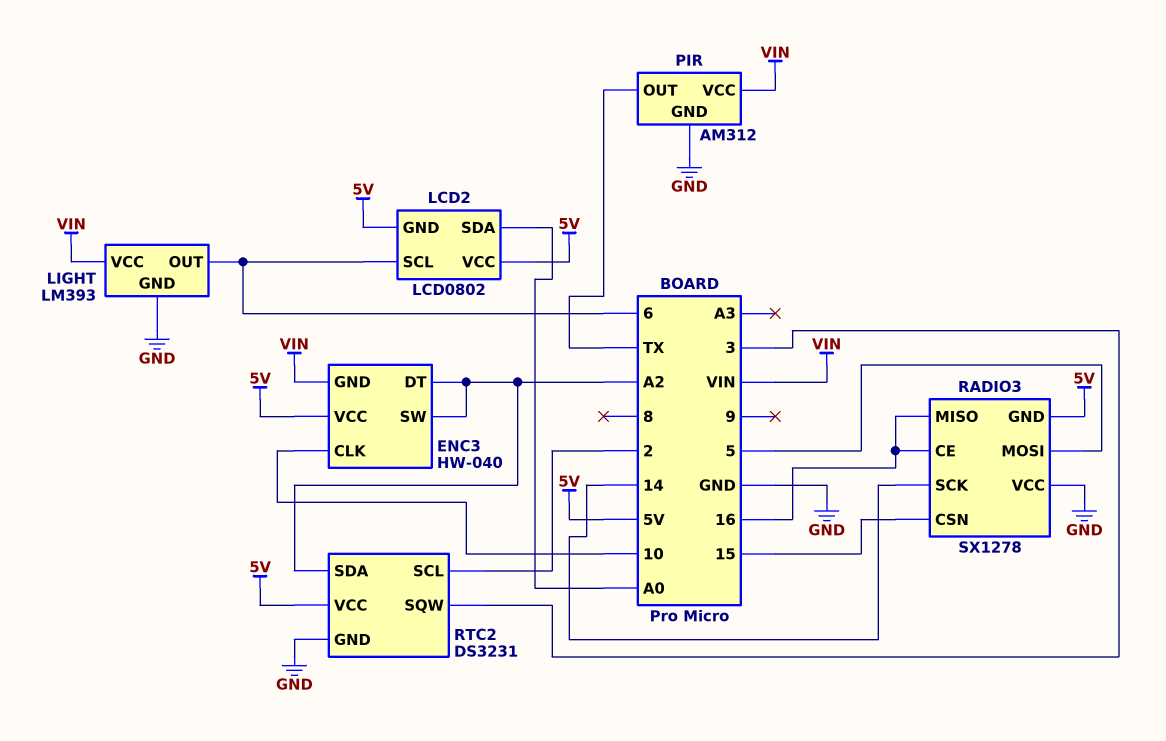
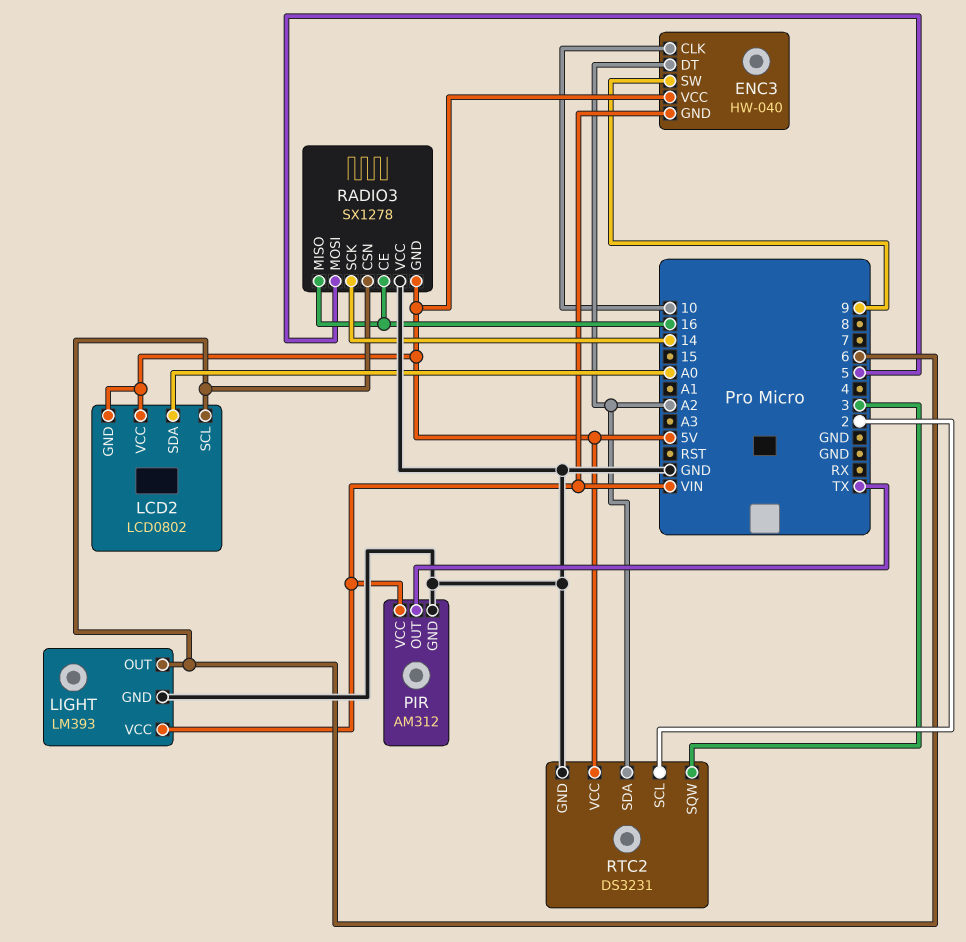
ENC3 pin SW: A2 -> 9
RADIO3 pin CSN: 15 -> 6

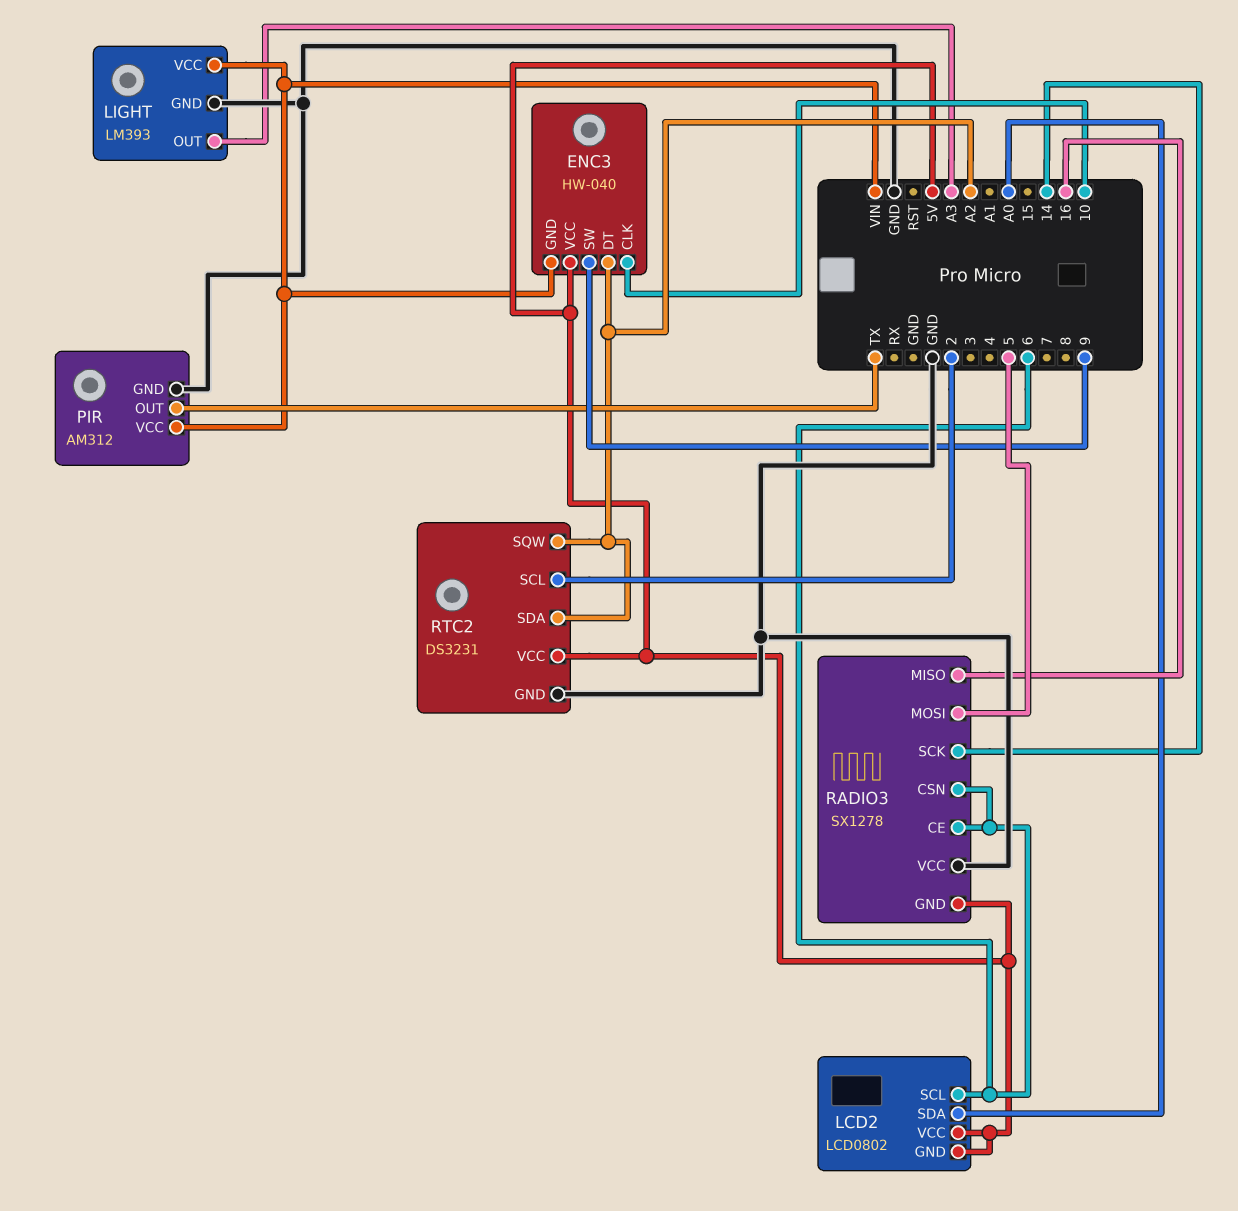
LIGHT pin OUT: 6 -> A3
RADIO3 pin CE: 16 -> 6
RTC2 pin SQW: 3 -> A2

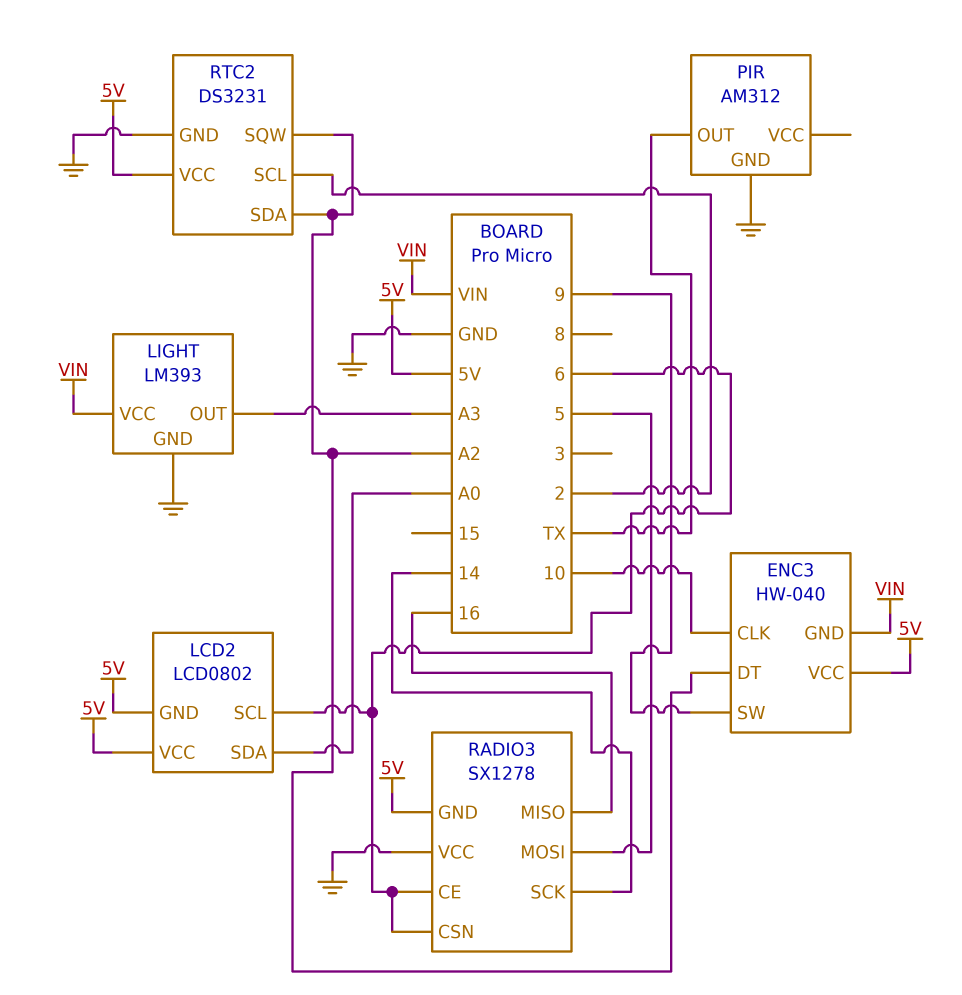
PIR pin VCC: VIN -> none

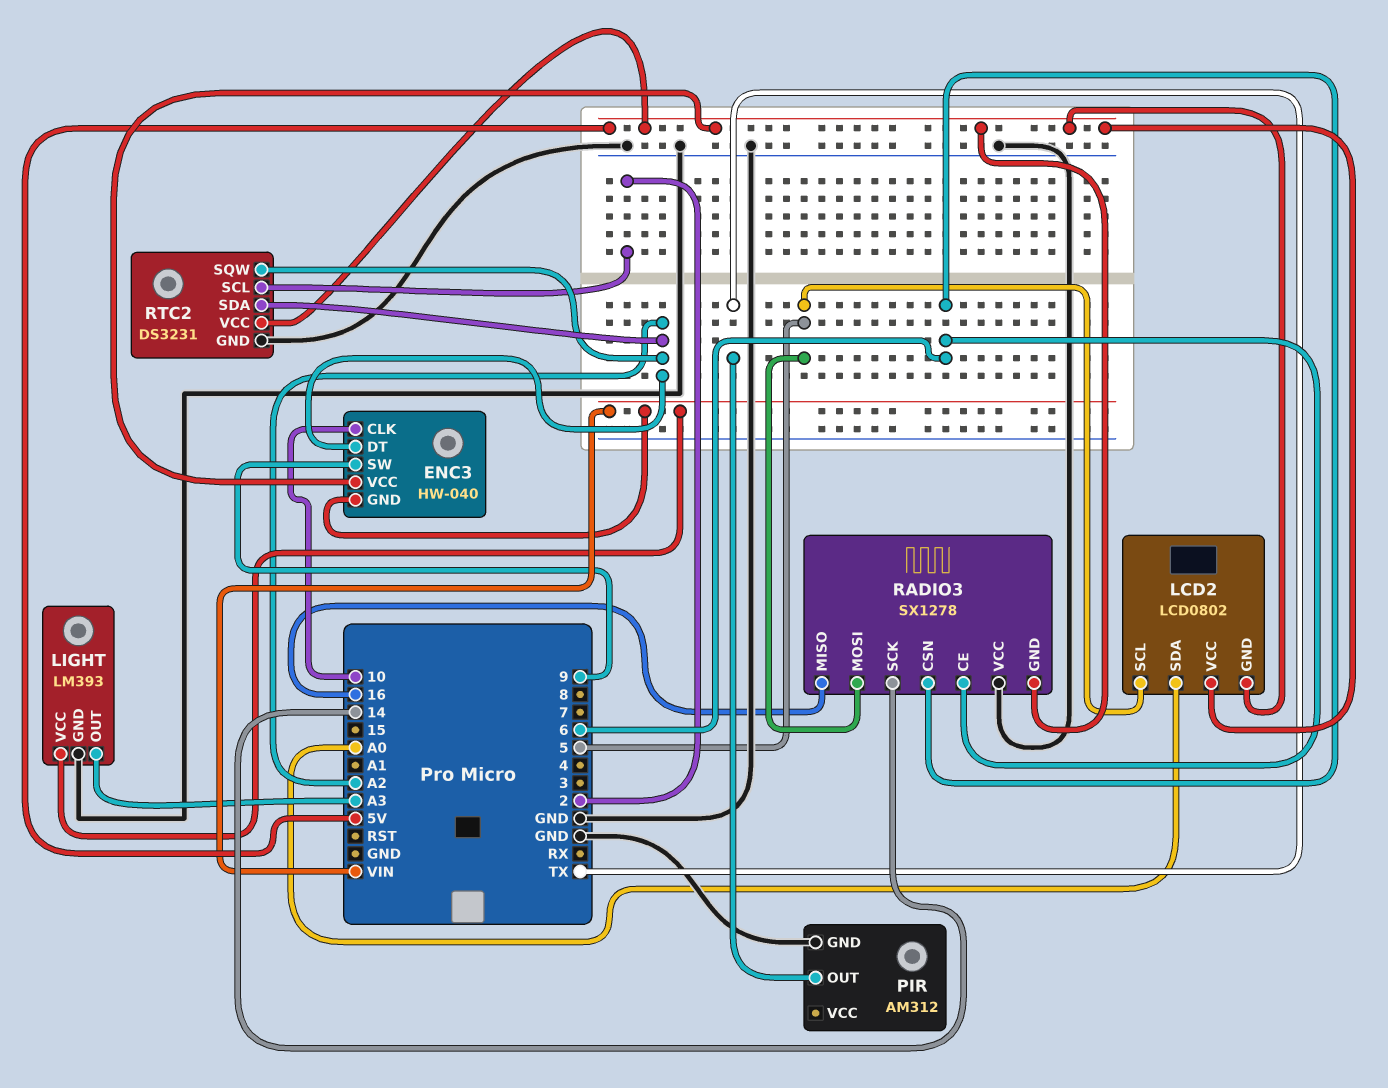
LCD2 pin SCL: 6 -> 5

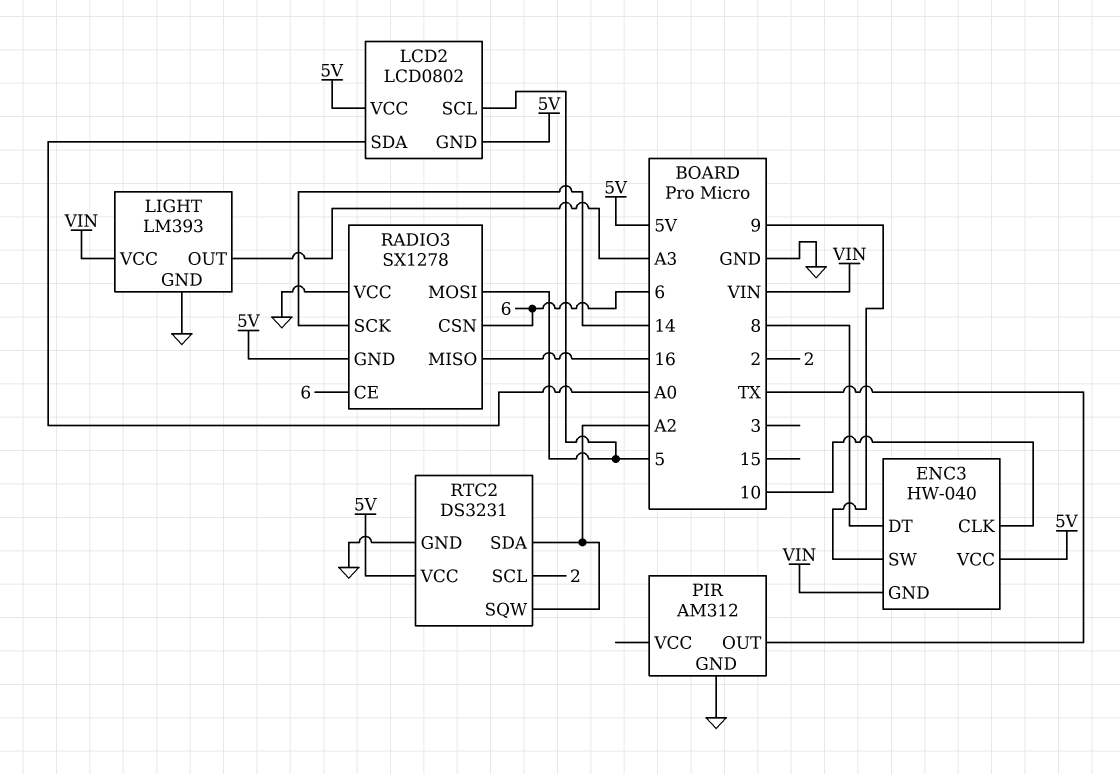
ENC3 pin DT: A2 -> 8

